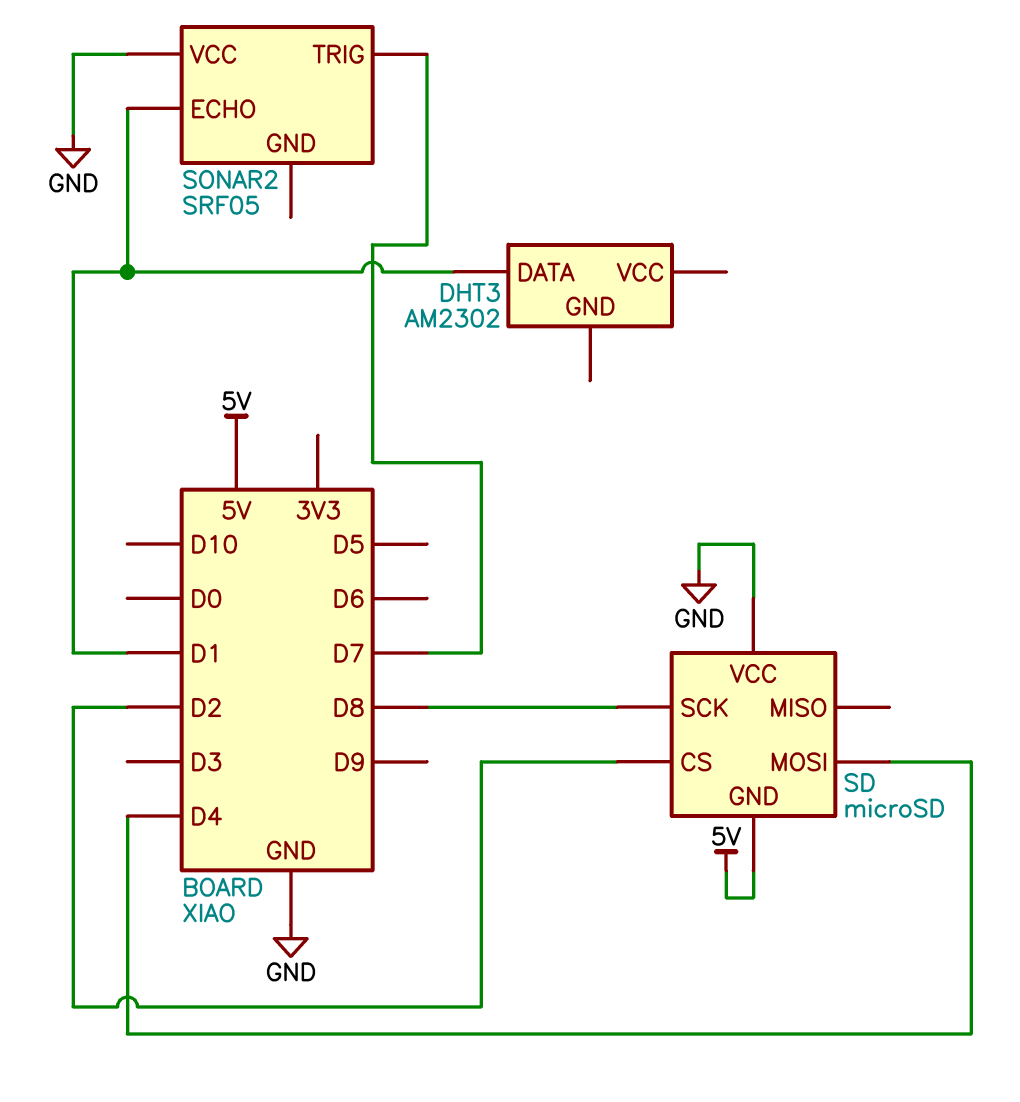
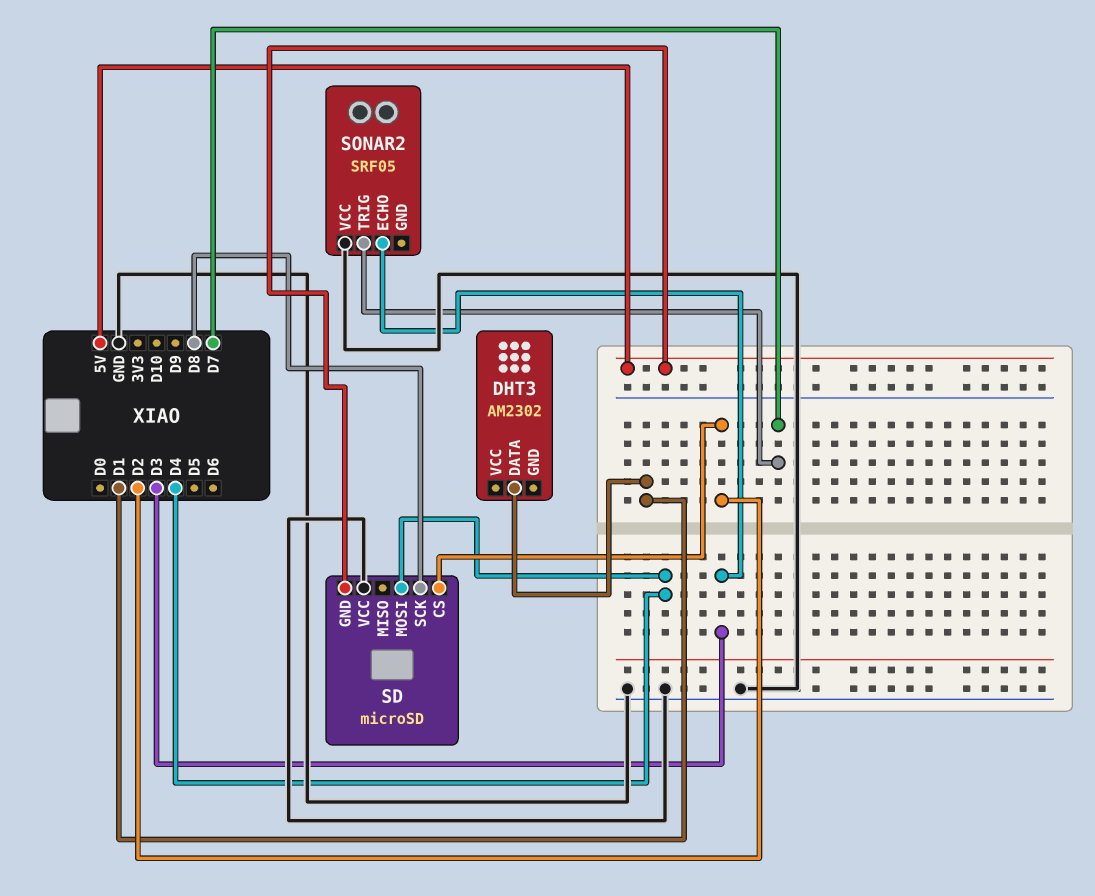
SONAR2 pin ECHO: D1 -> D3

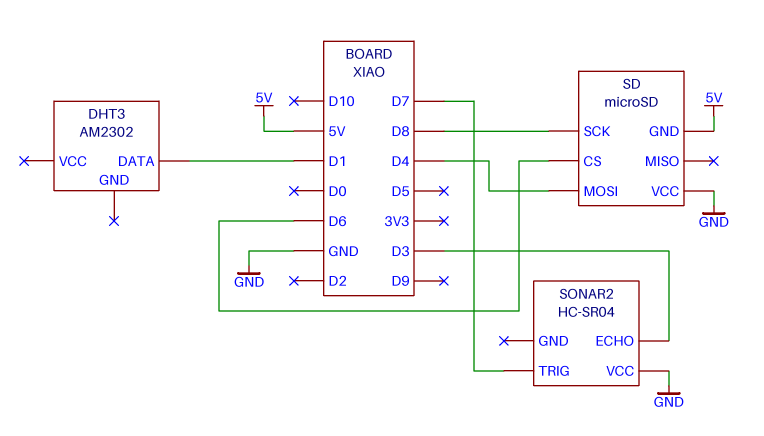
SD pin CS: D2 -> D6
SONAR2: SRF05 -> HC-SR04

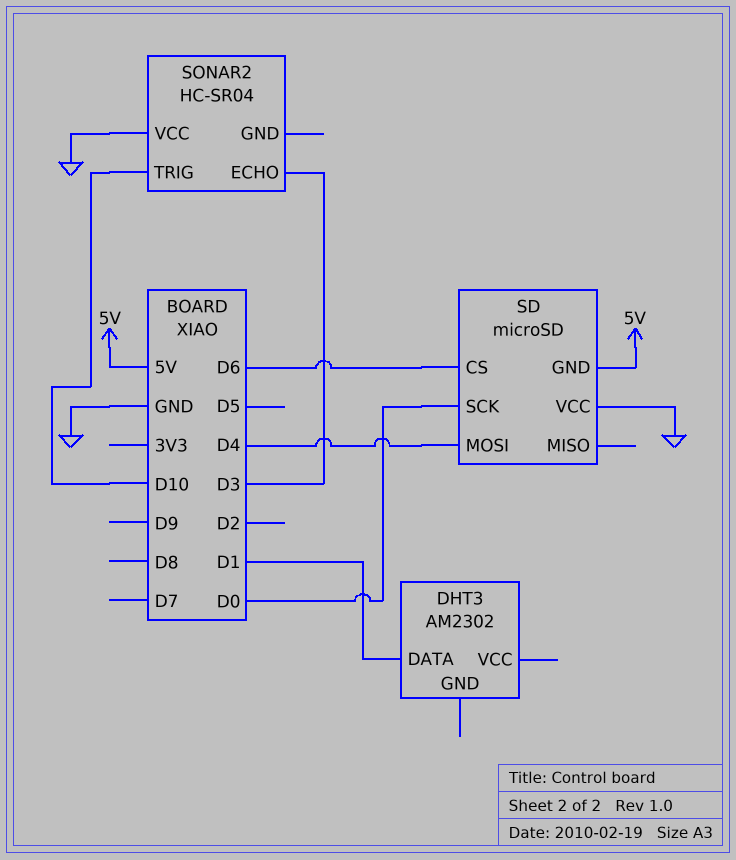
SD pin SCK: D8 -> D0
SONAR2 pin TRIG: D7 -> D10

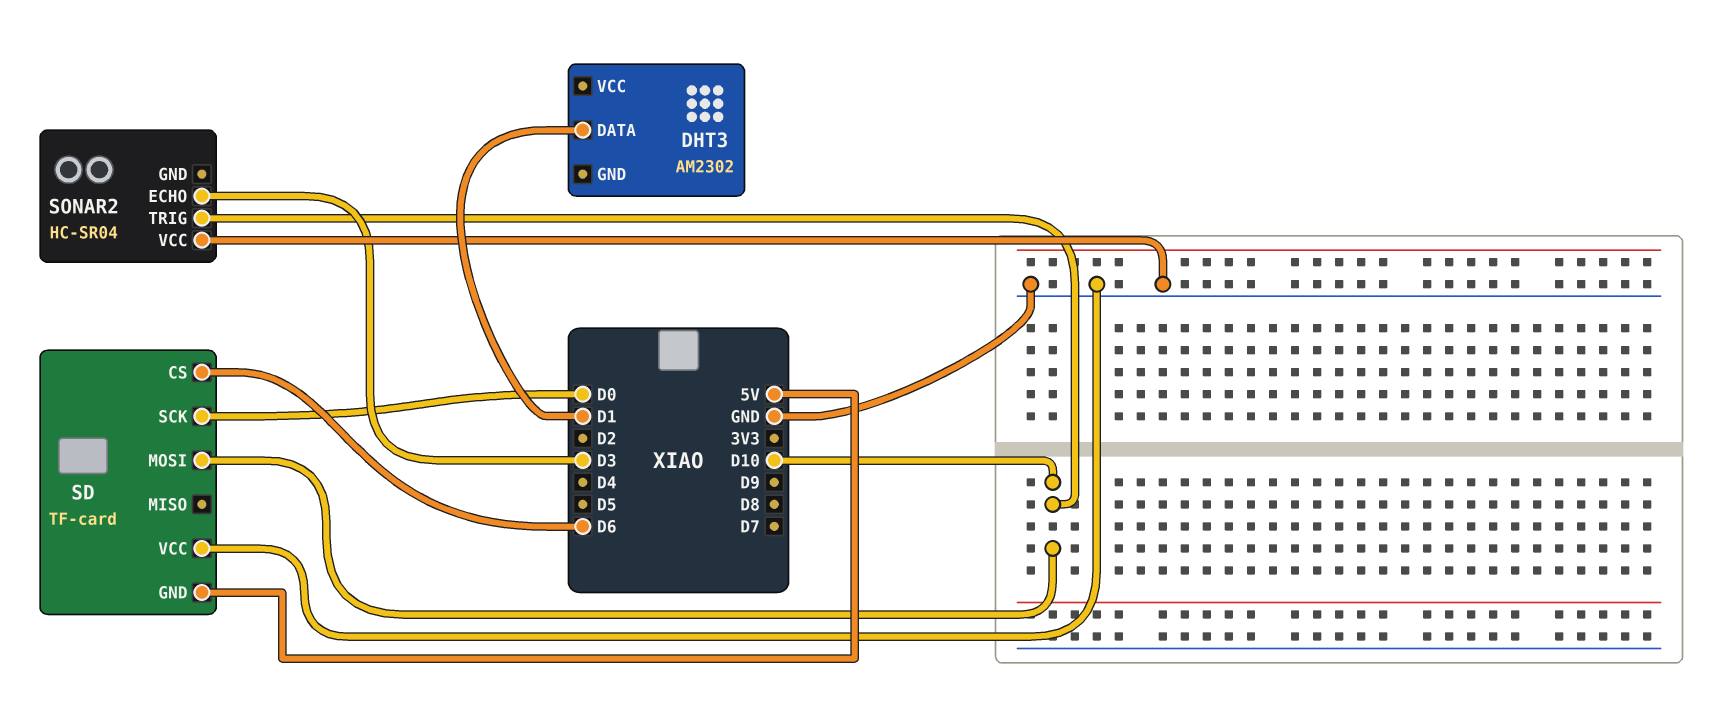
SD: microSD -> TF-card
SD pin MOSI: D4 -> D10

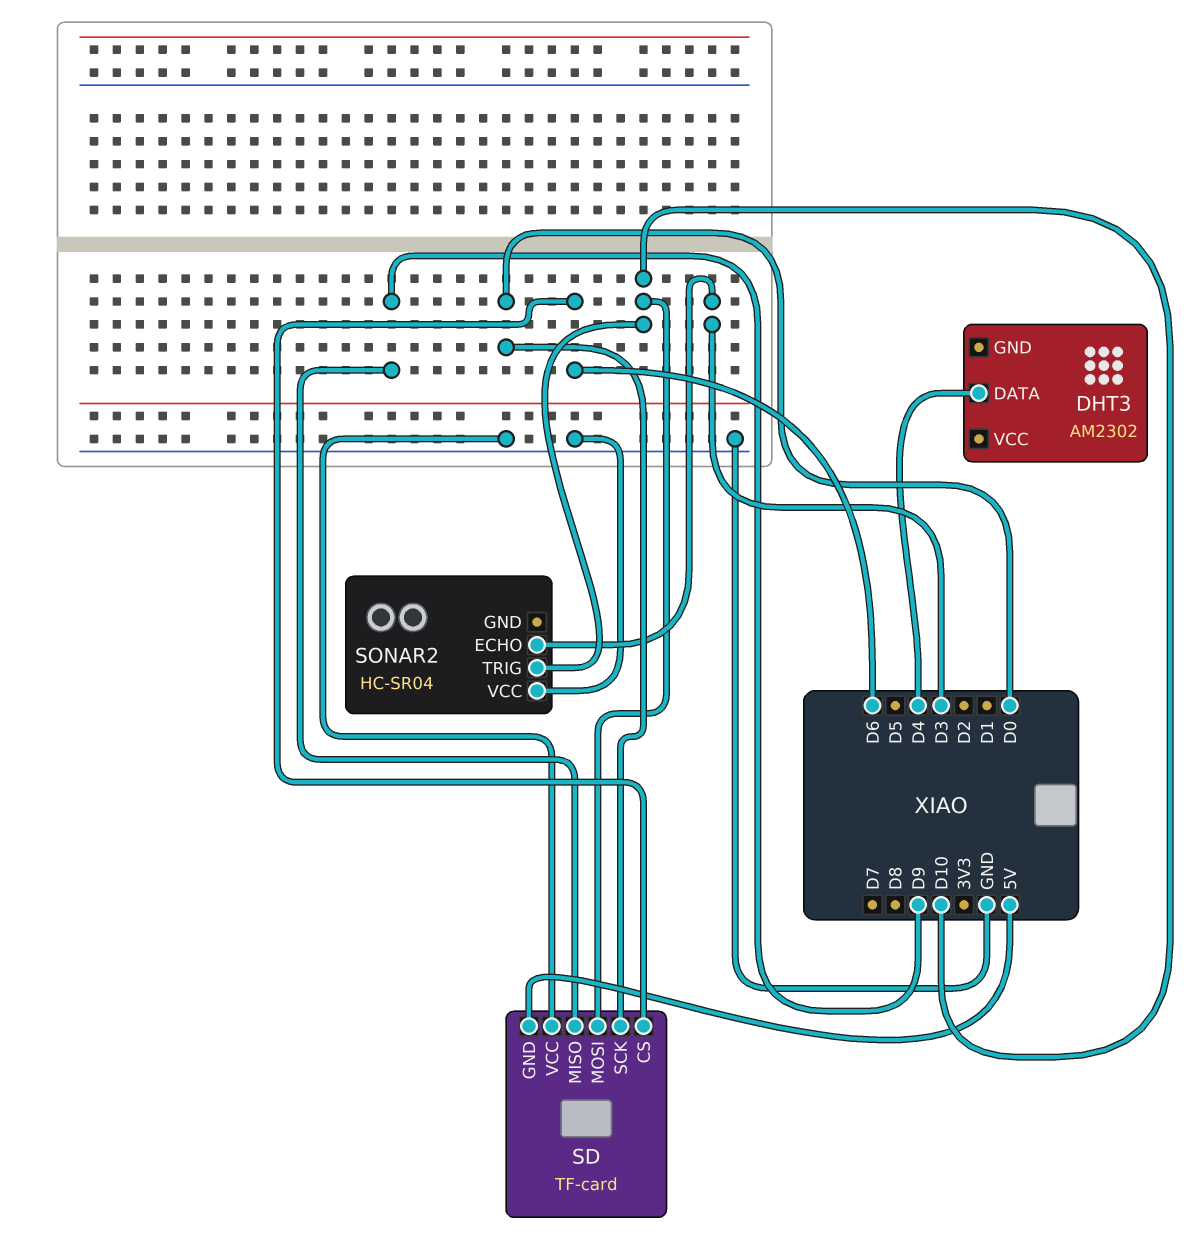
DHT3 pin DATA: D1 -> D4
SD pin MISO: none -> D9

